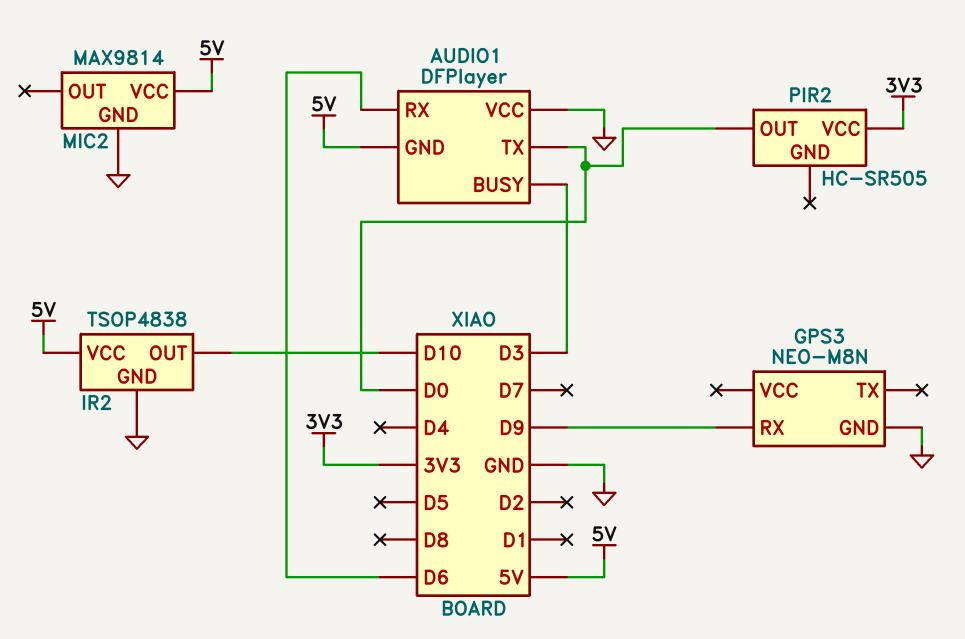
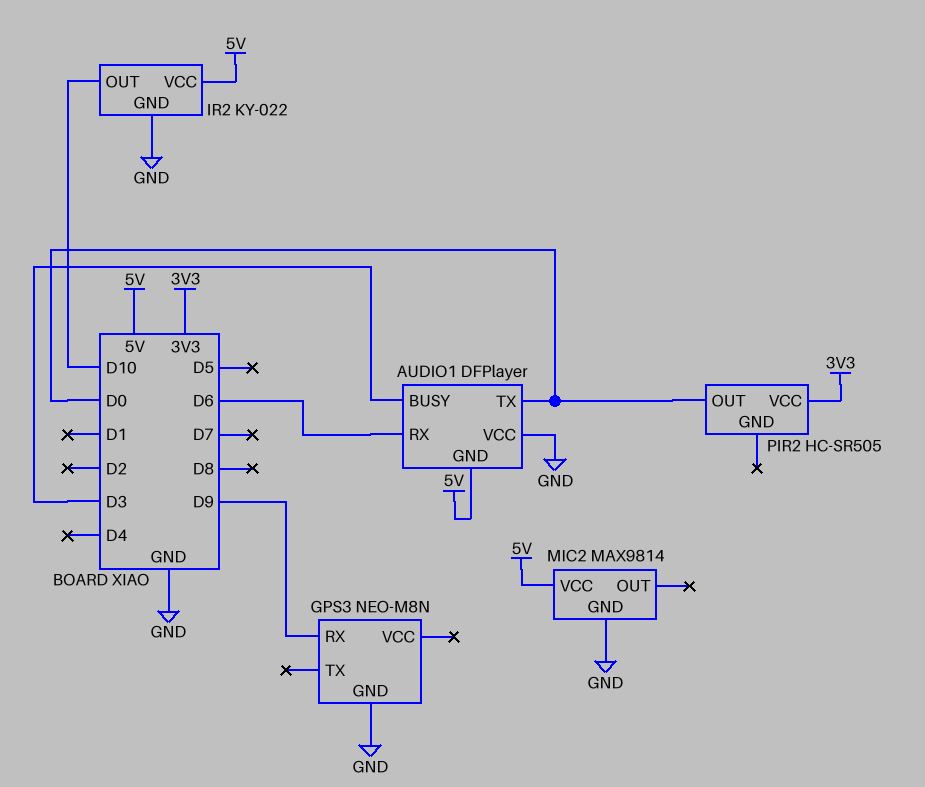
IR2: TSOP4838 -> KY-022

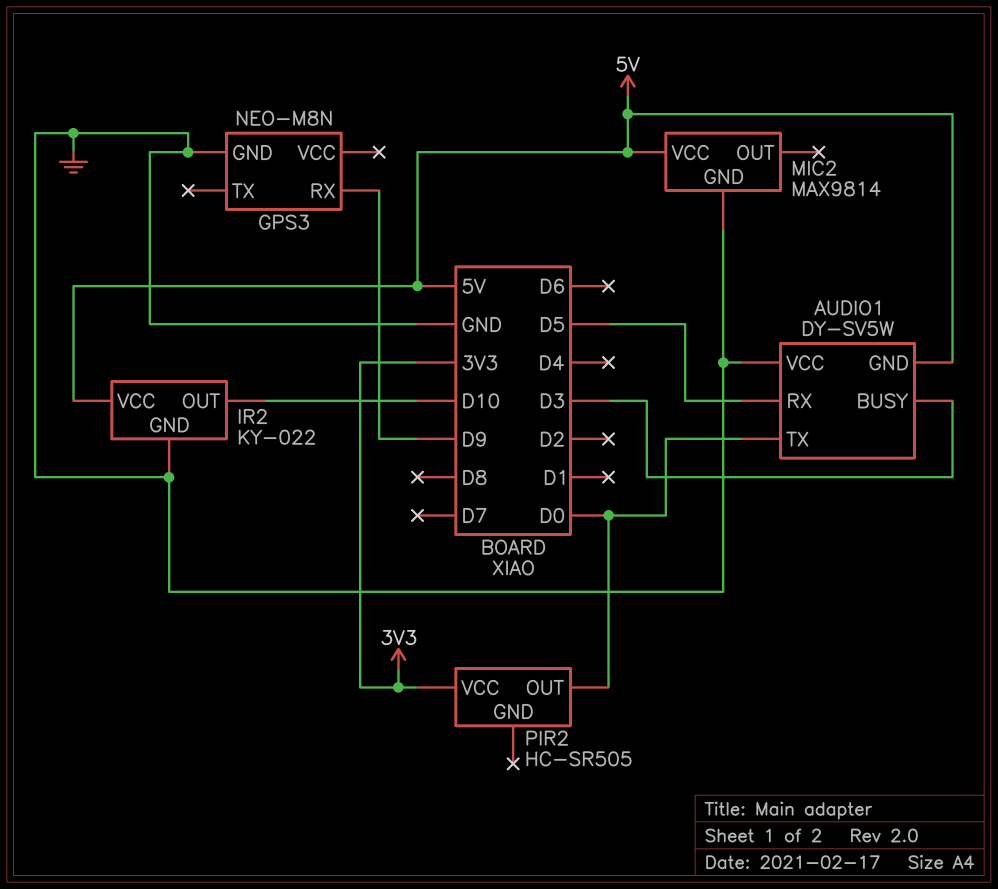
AUDIO1: DFPlayer -> DY-SV5W
AUDIO1 pin RX: D6 -> D5

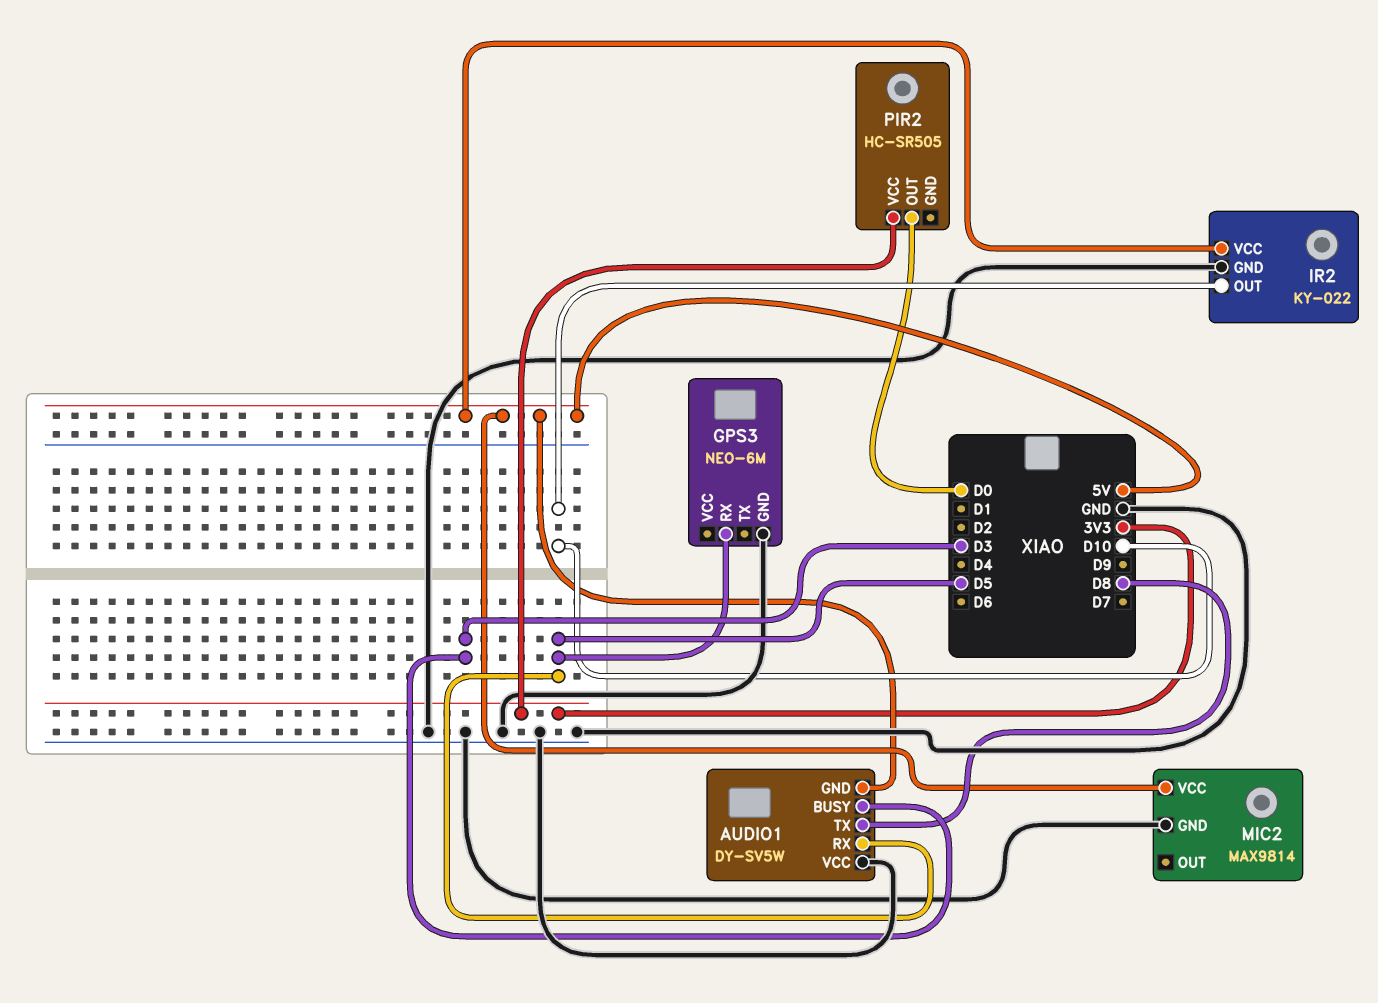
AUDIO1 pin TX: D0 -> D8
GPS3: NEO-M8N -> NEO-6M
GPS3 pin RX: D9 -> D5

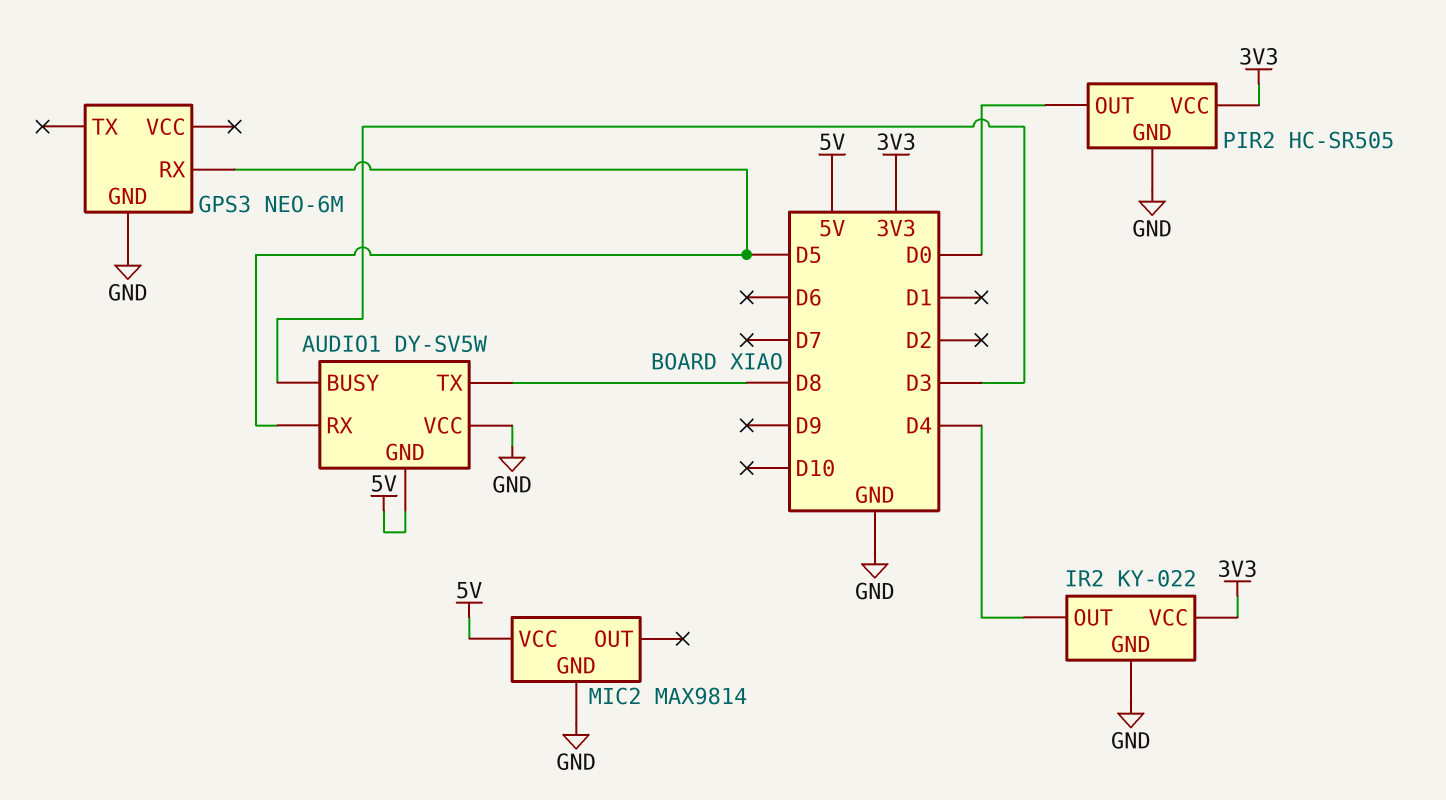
IR2 pin OUT: D10 -> D4
IR2 pin VCC: 5V -> 3V3
PIR2 pin GND: none -> GND

